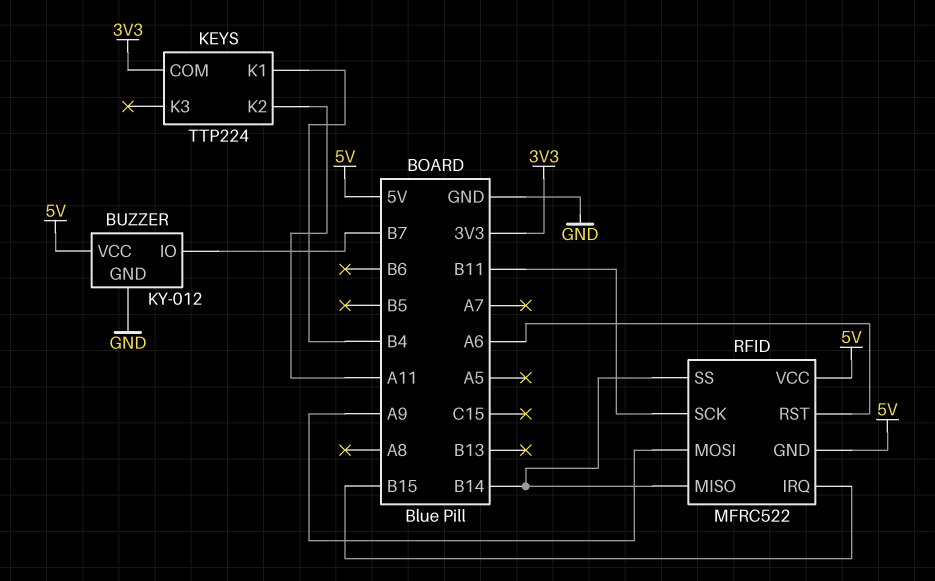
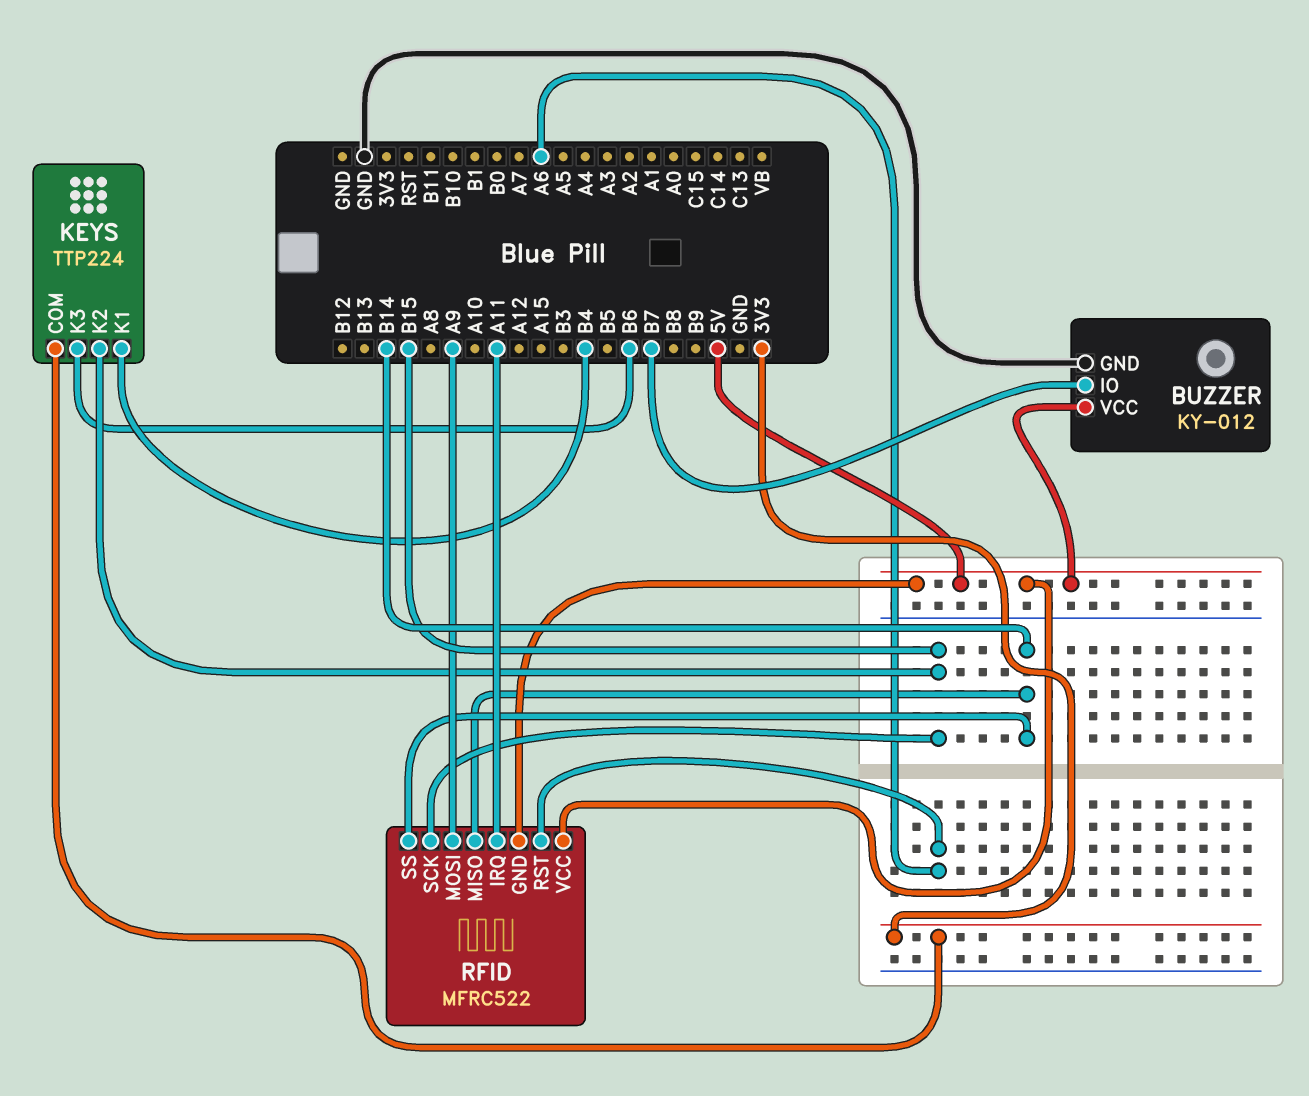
KEYS pin K2: A11 -> B15
KEYS pin K3: none -> B6
RFID pin IRQ: B15 -> A11
RFID pin SCK: B11 -> B15

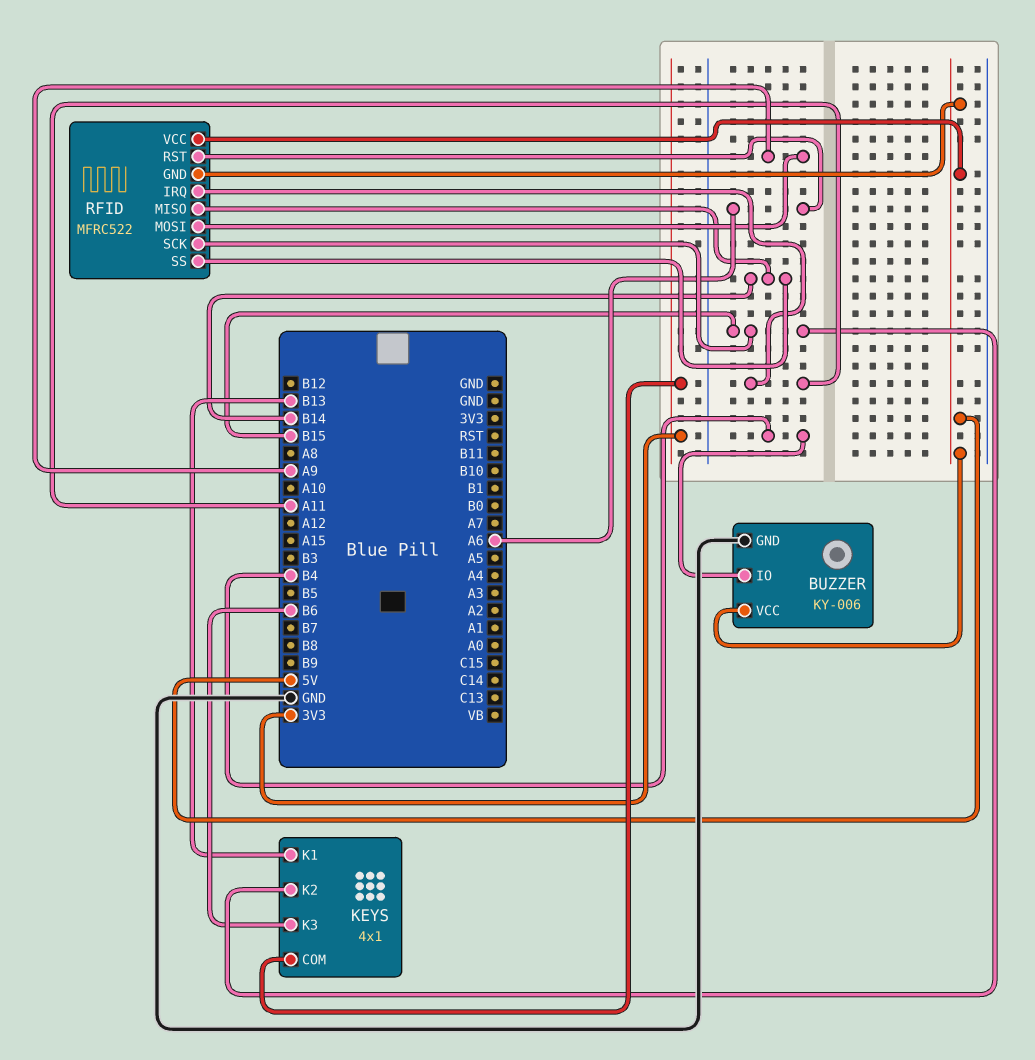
BUZZER: KY-012 -> KY-006
BUZZER pin IO: B7 -> B4
KEYS: TTP224 -> 4x1
KEYS pin K1: B4 -> B13

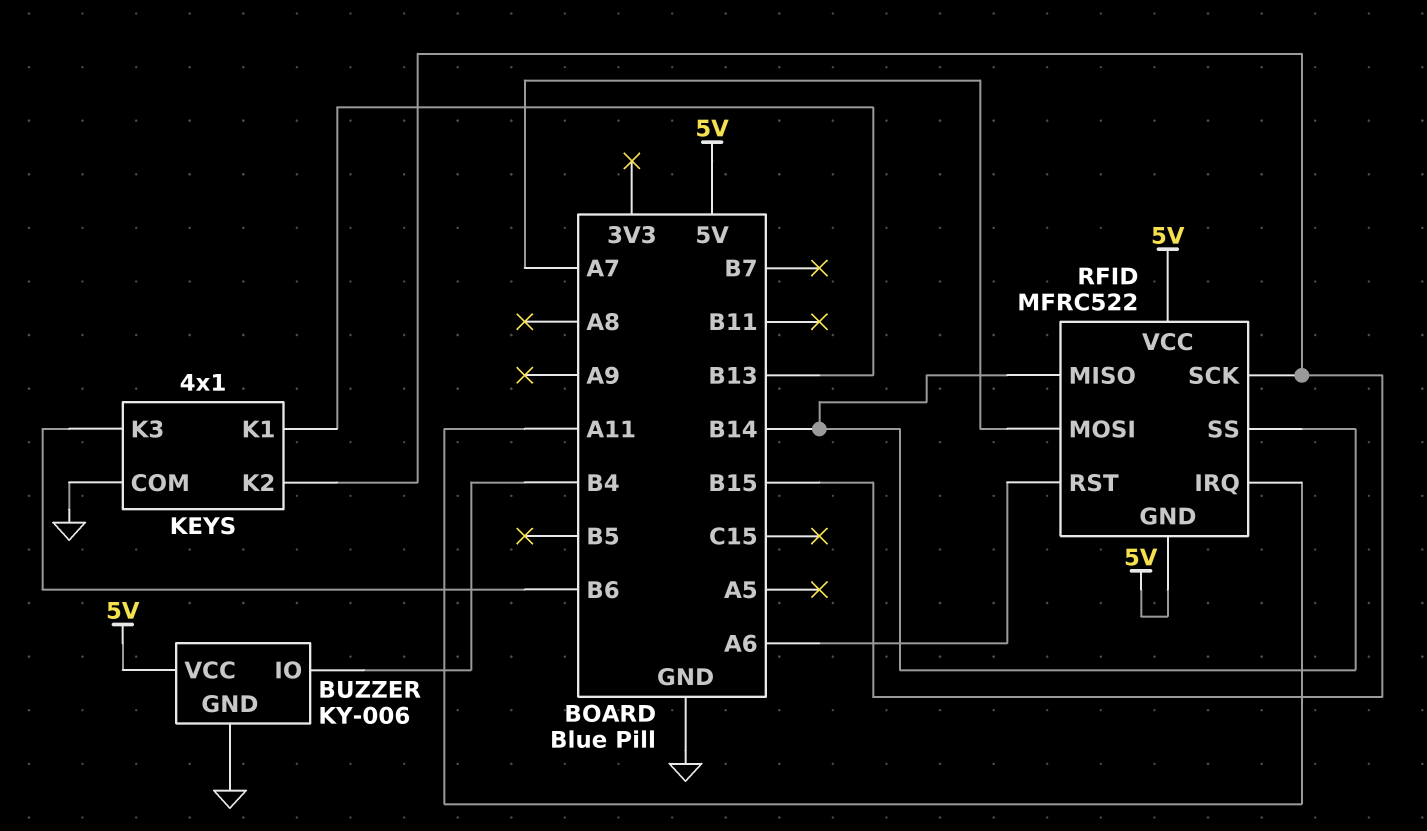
KEYS pin COM: 3V3 -> GND
RFID pin MOSI: A9 -> A7

